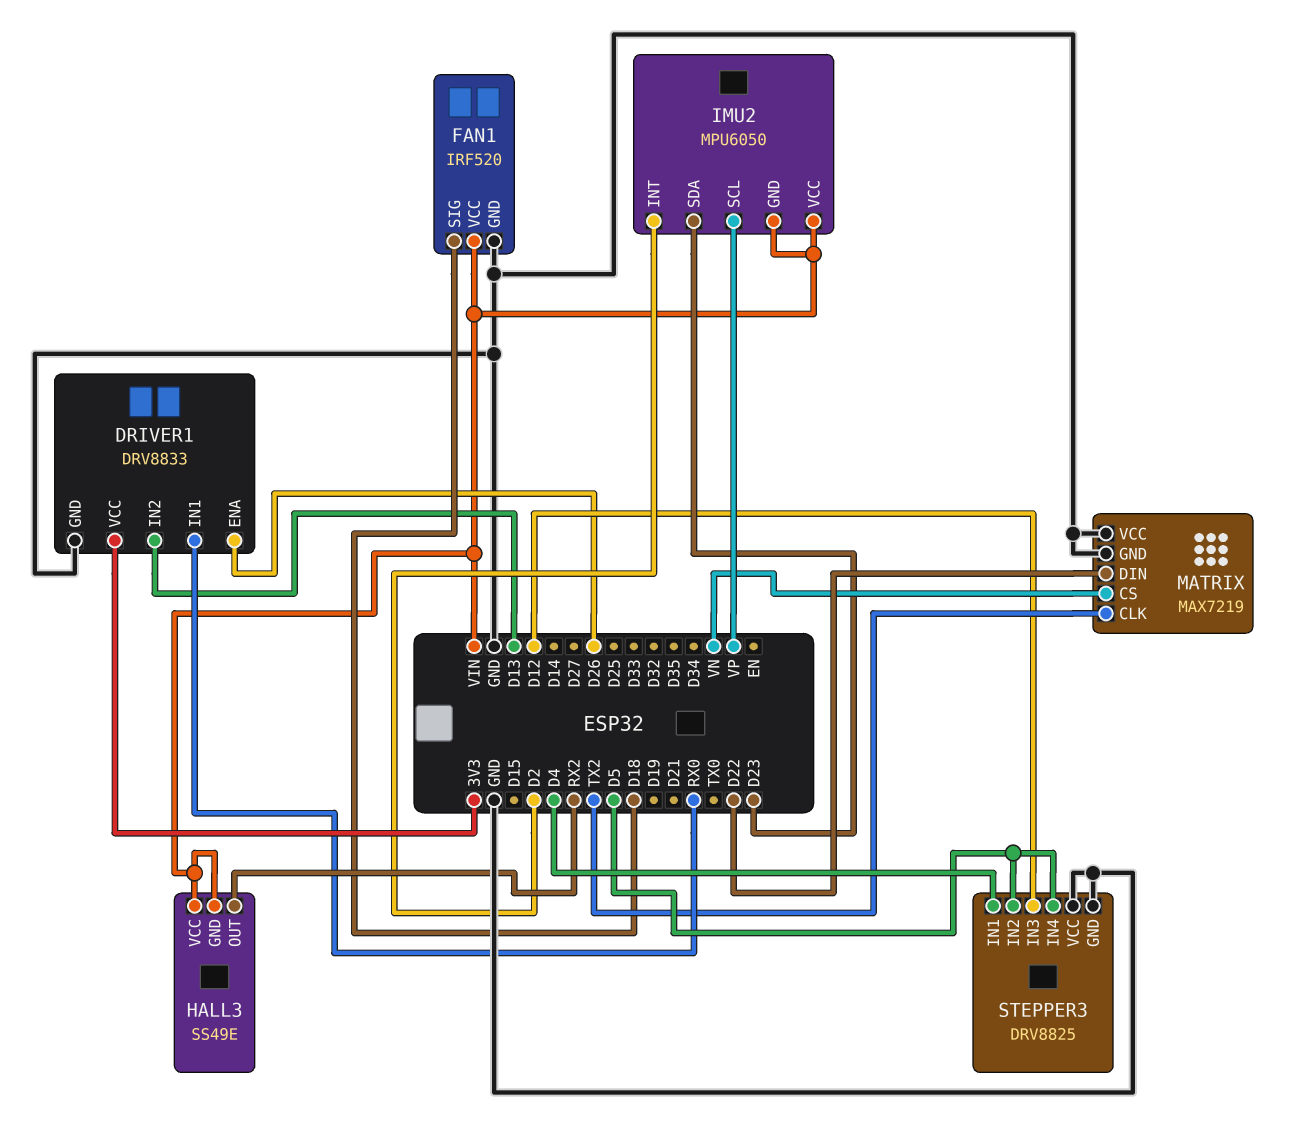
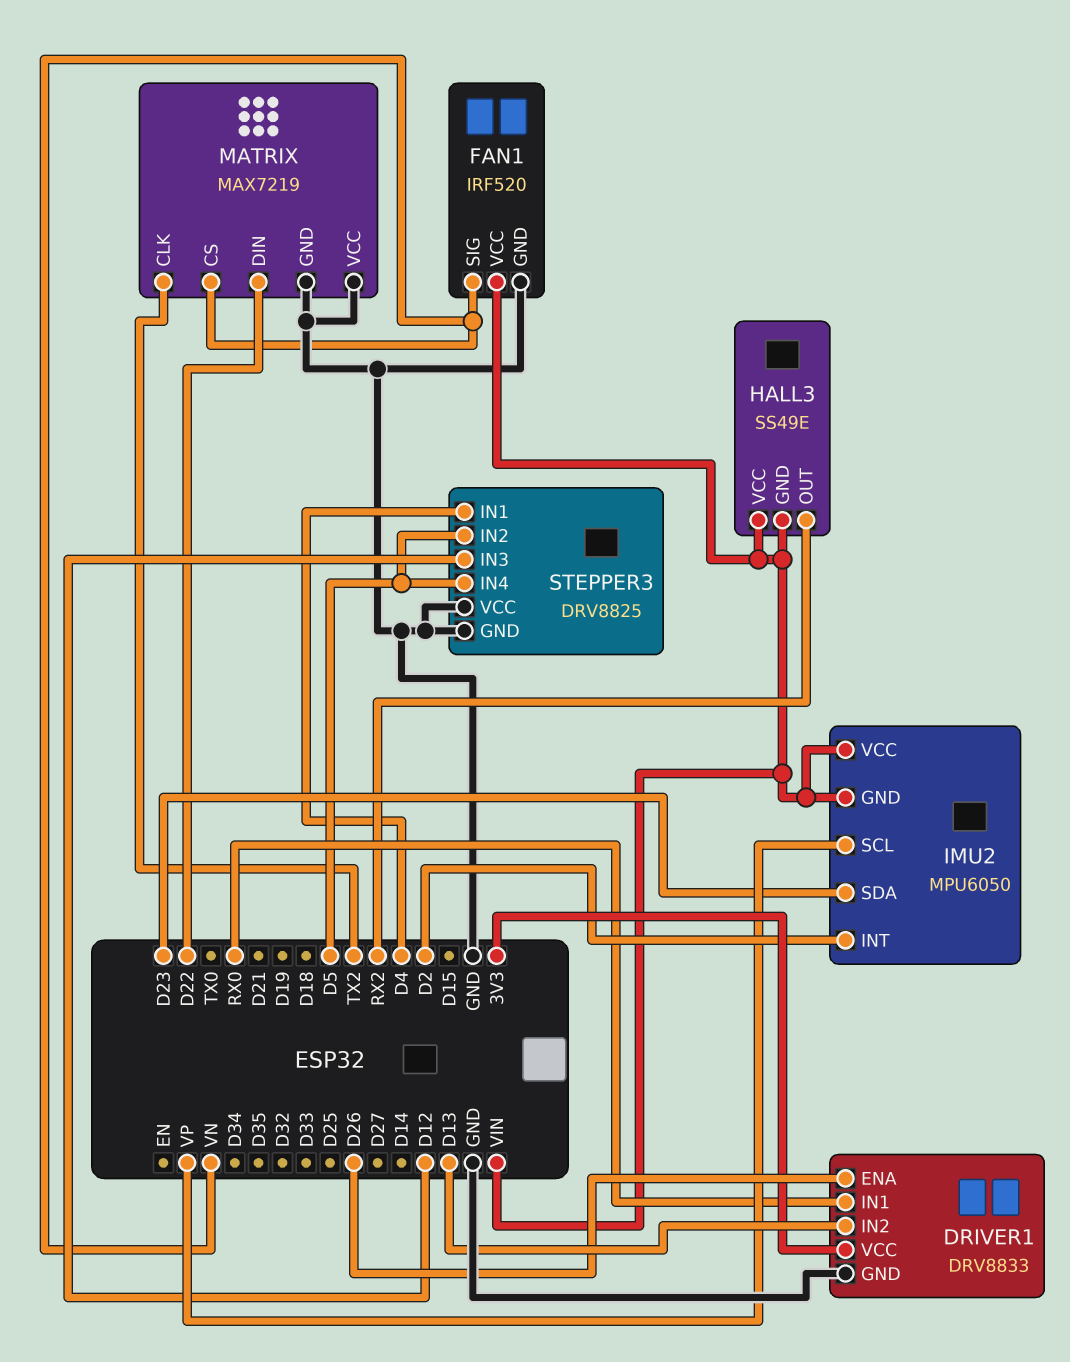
FAN1 pin SIG: D18 -> VN

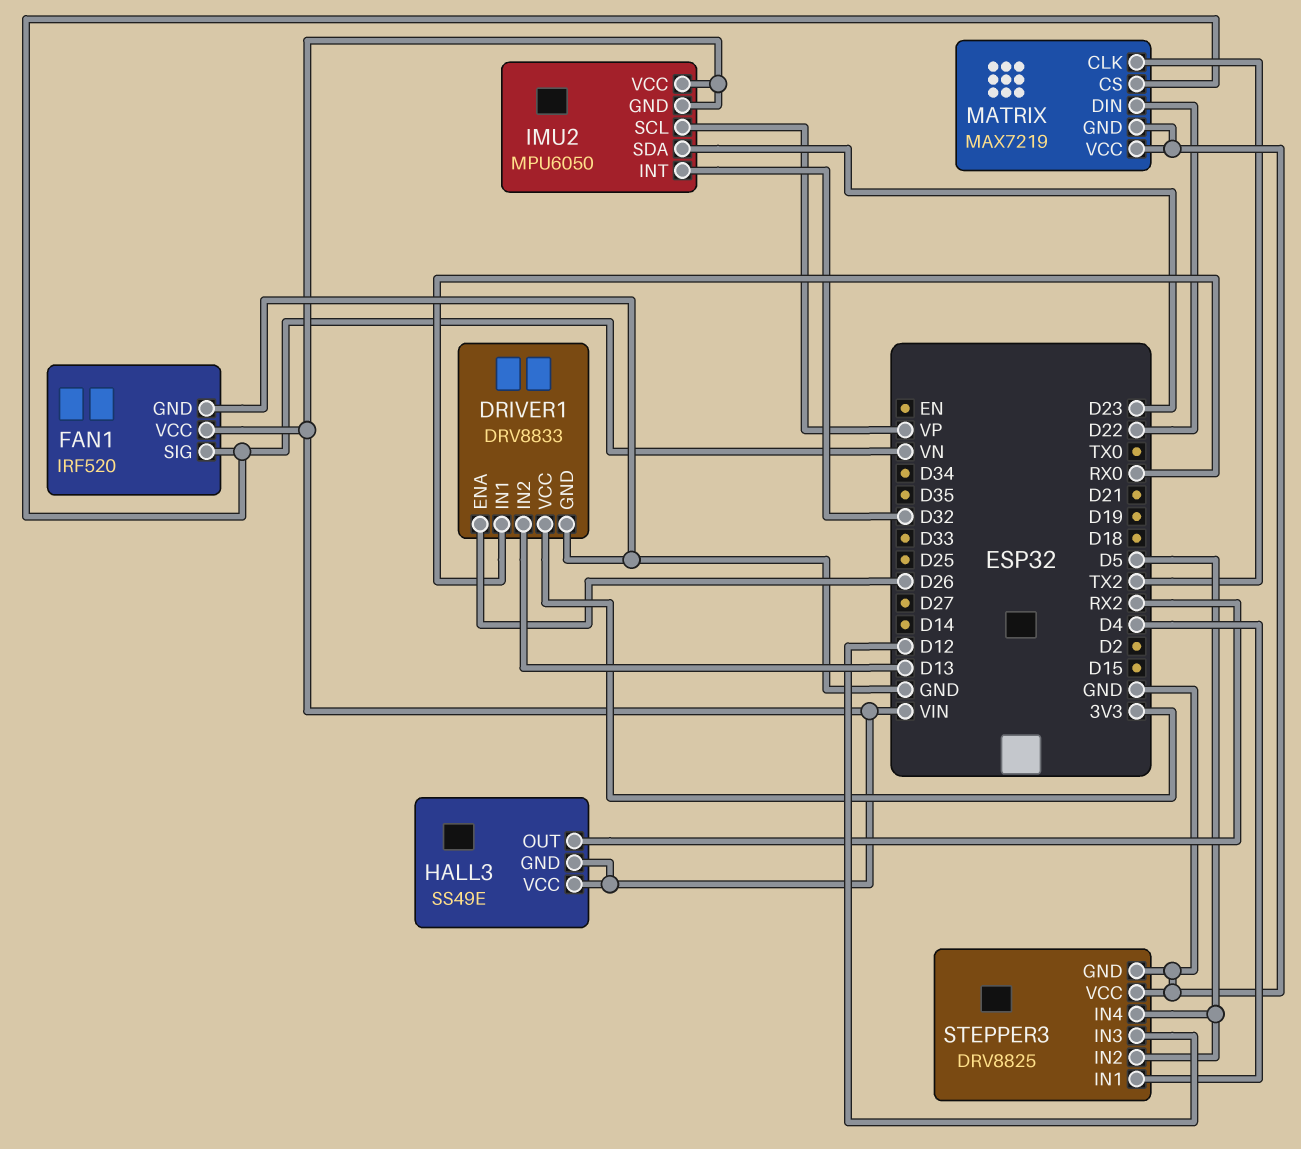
IMU2 pin INT: D2 -> D32

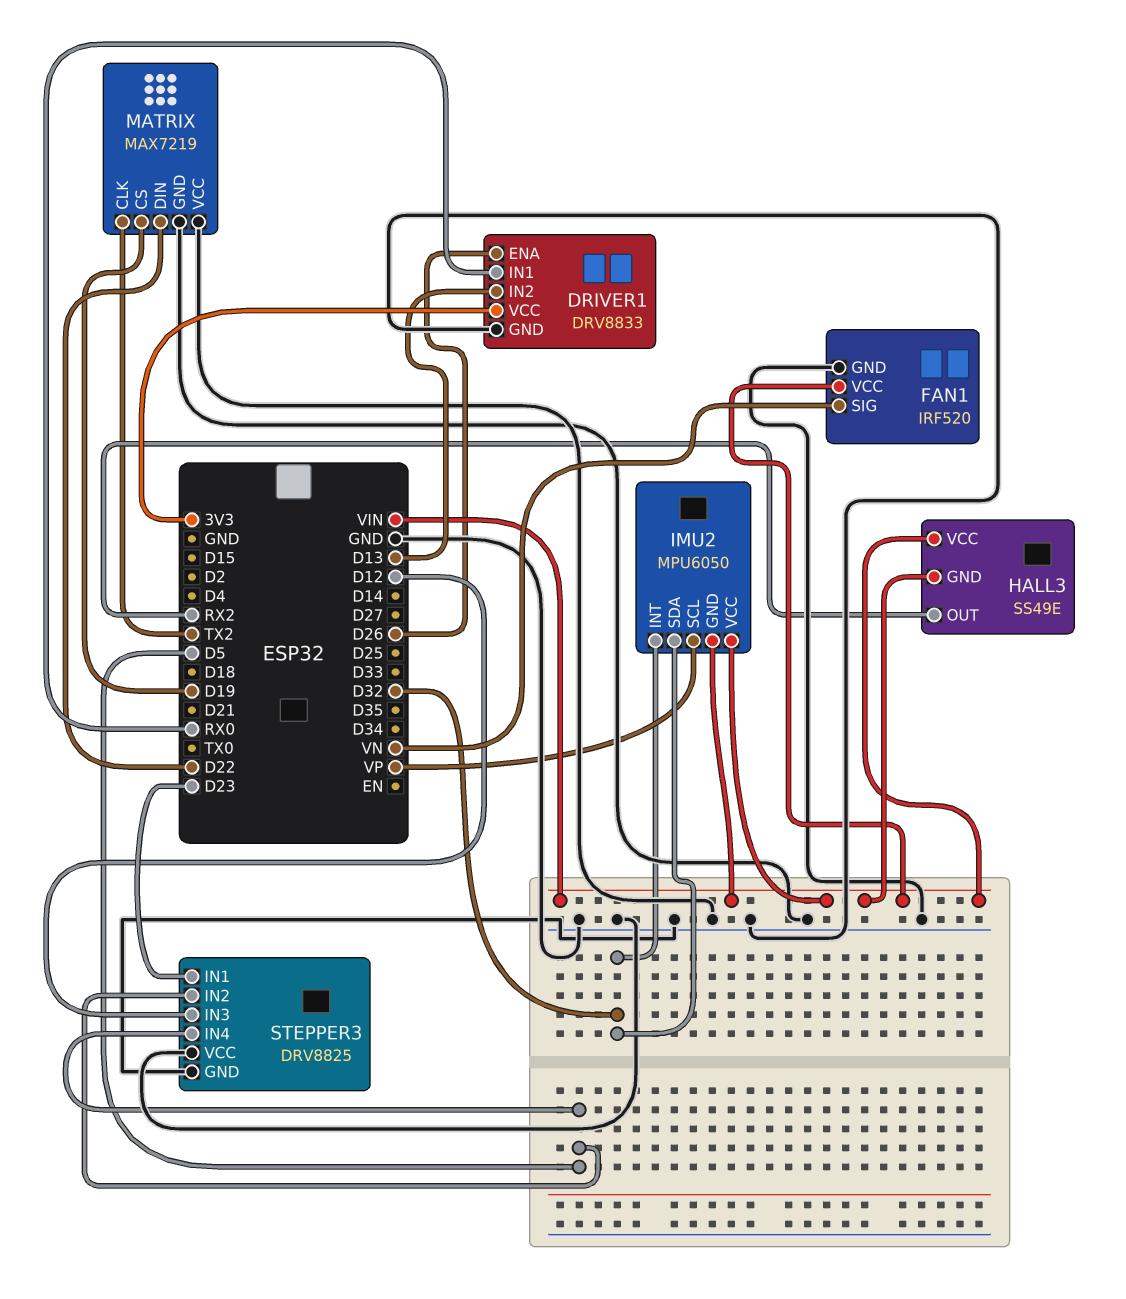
IMU2 pin SDA: D23 -> D32
MATRIX pin CS: VN -> D19
STEPPER3 pin IN1: D4 -> D23

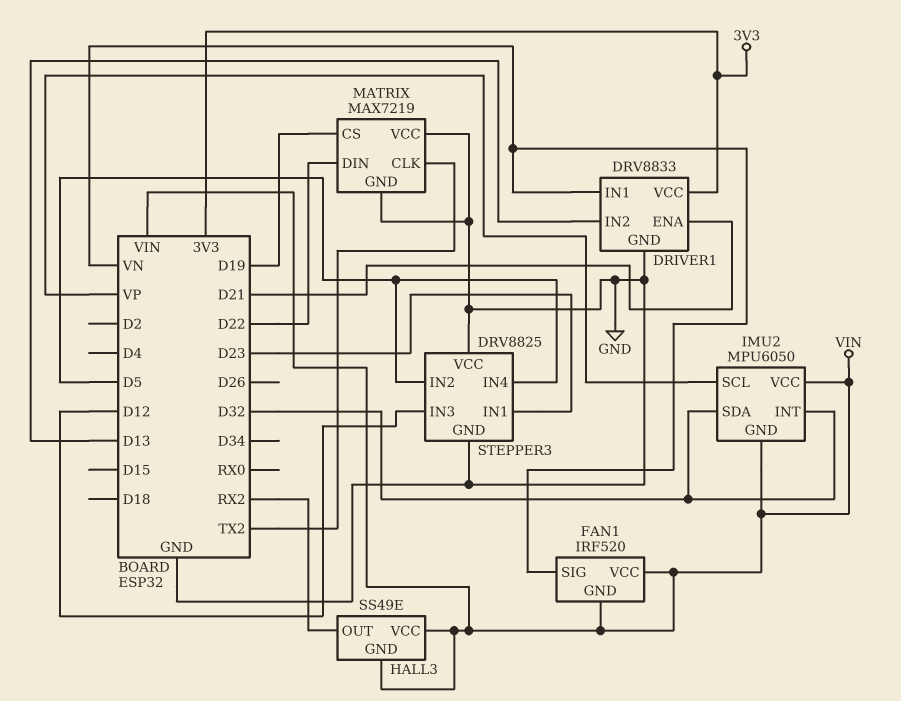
DRIVER1 pin ENA: D26 -> D21
DRIVER1 pin IN1: RX0 -> VN
FAN1 pin GND: GND -> VIN

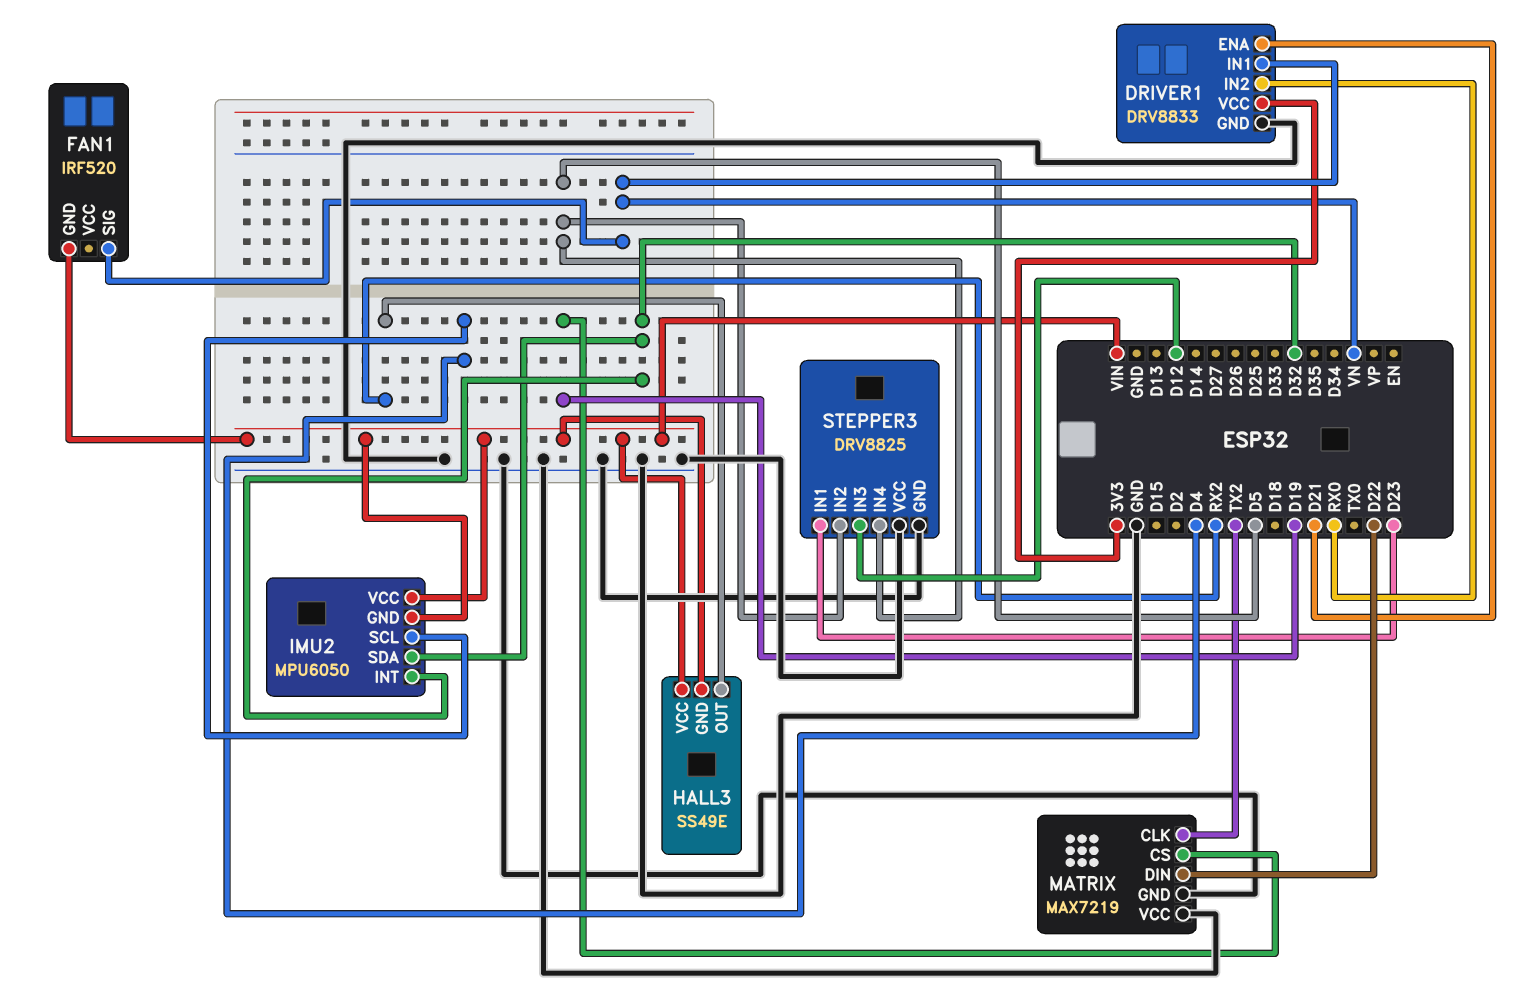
DRIVER1 pin IN2: D13 -> RX0
FAN1 pin VCC: VIN -> none
IMU2 pin SCL: VP -> D4

